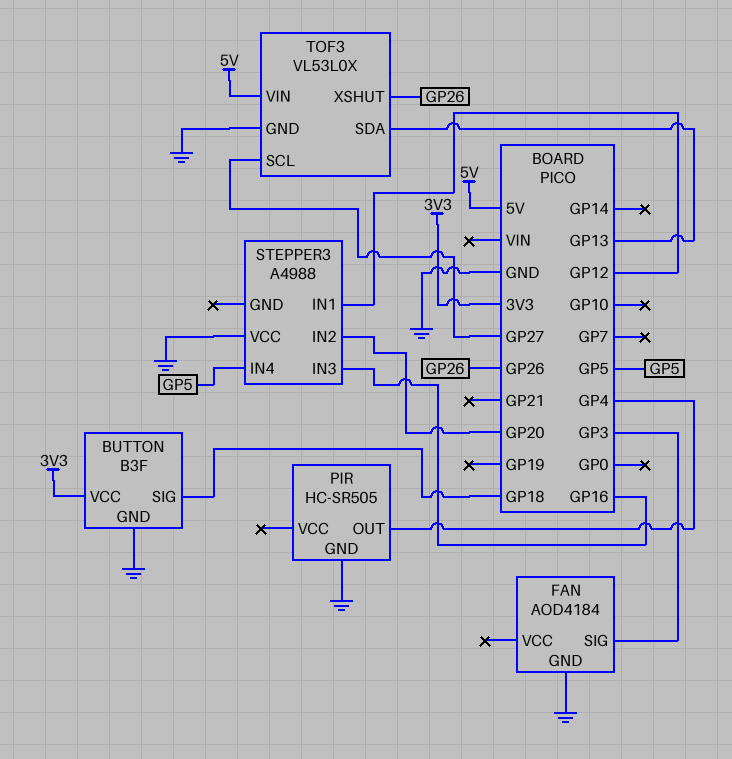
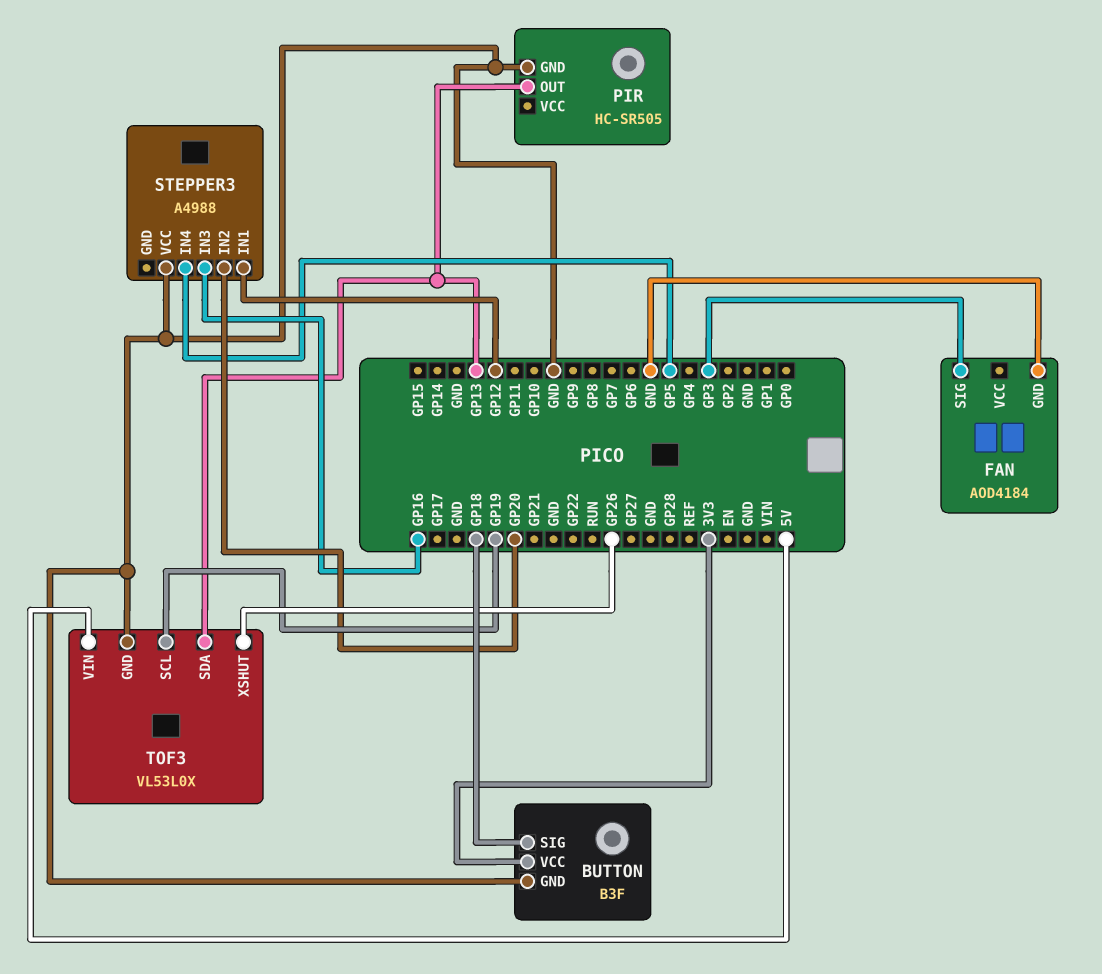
PIR pin OUT: GP4 -> GP13
TOF3 pin SCL: GP27 -> GP19

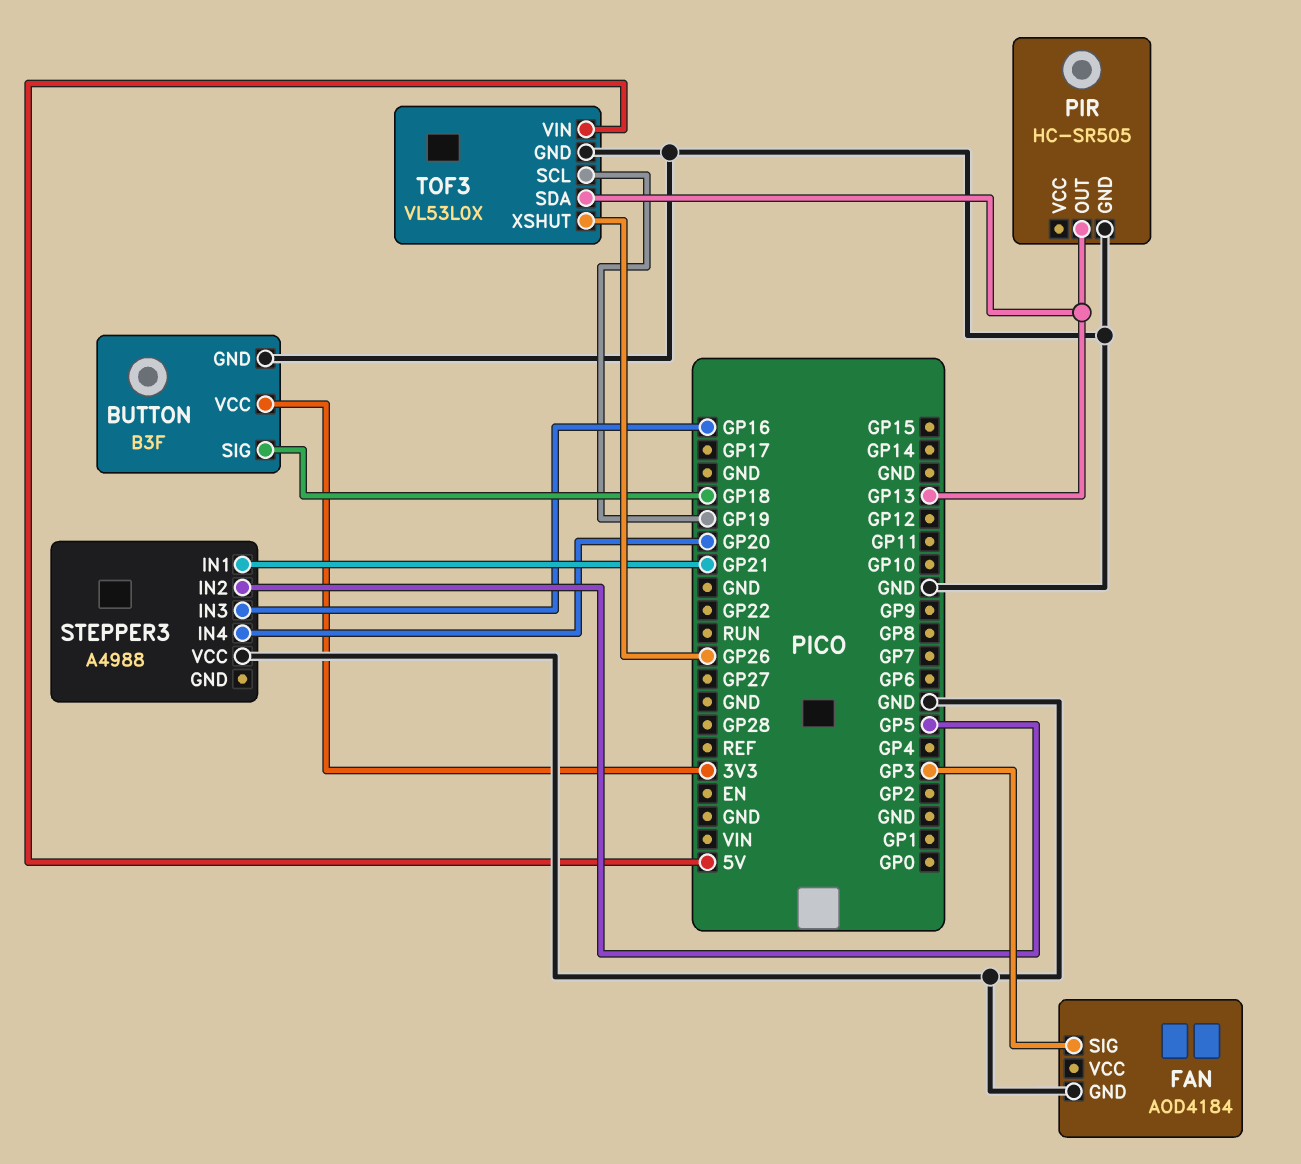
STEPPER3 pin IN1: GP12 -> GP21
STEPPER3 pin IN2: GP20 -> GP5
STEPPER3 pin IN4: GP5 -> GP20

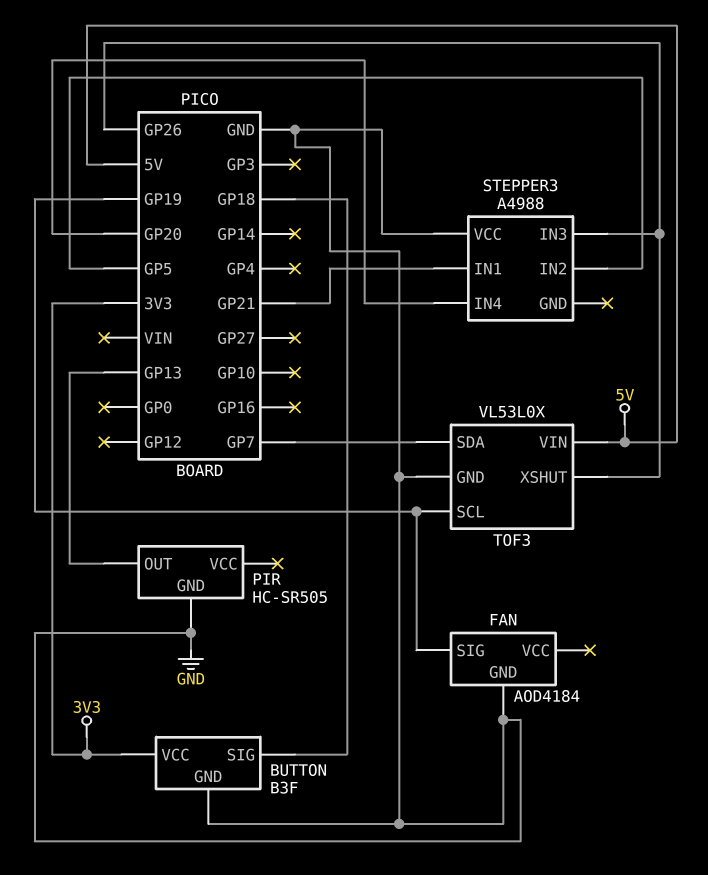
FAN pin SIG: GP3 -> GP19
STEPPER3 pin IN3: GP16 -> GP26
TOF3 pin SDA: GP13 -> GP7

